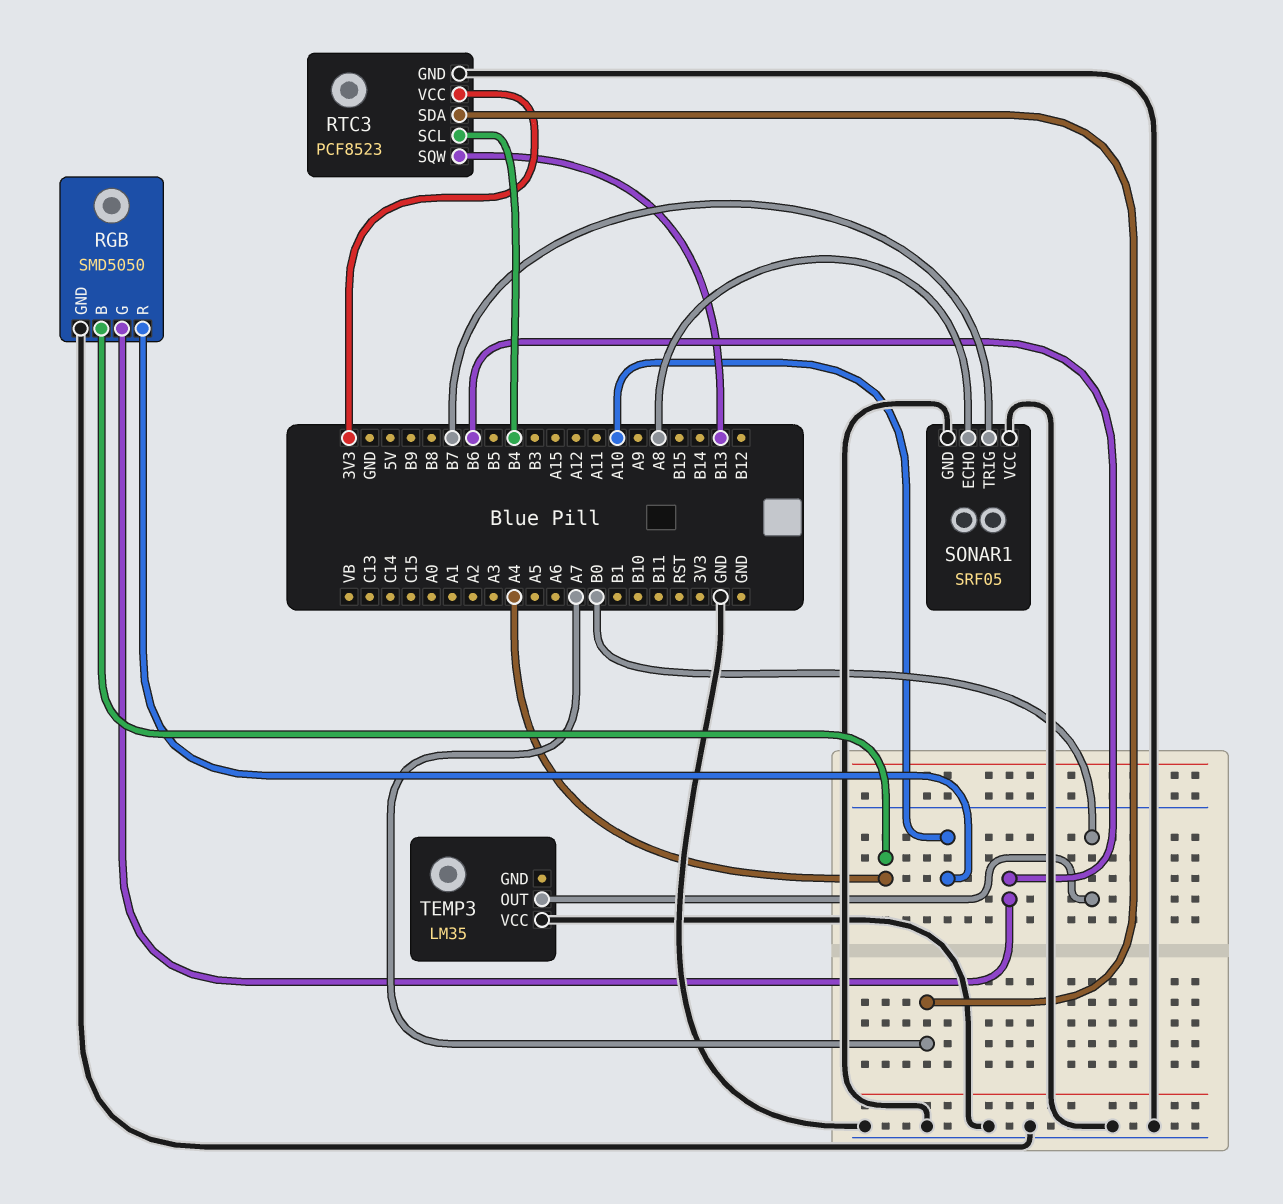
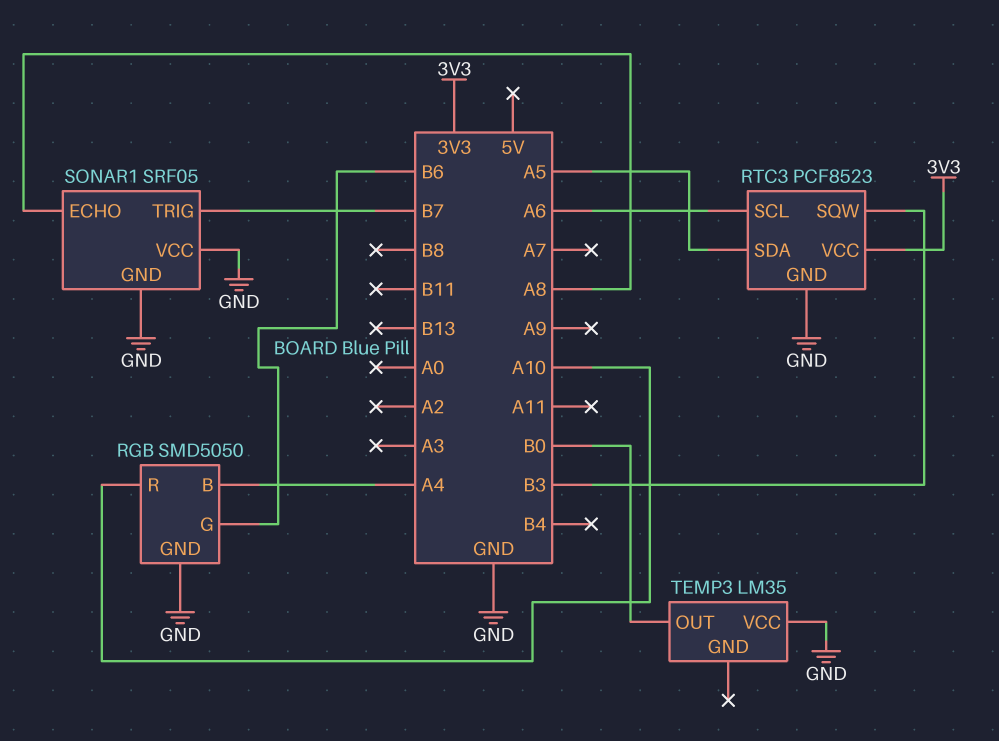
RTC3 pin SCL: B4 -> A6
RTC3 pin SDA: A7 -> A5
RTC3 pin SQW: B13 -> B3

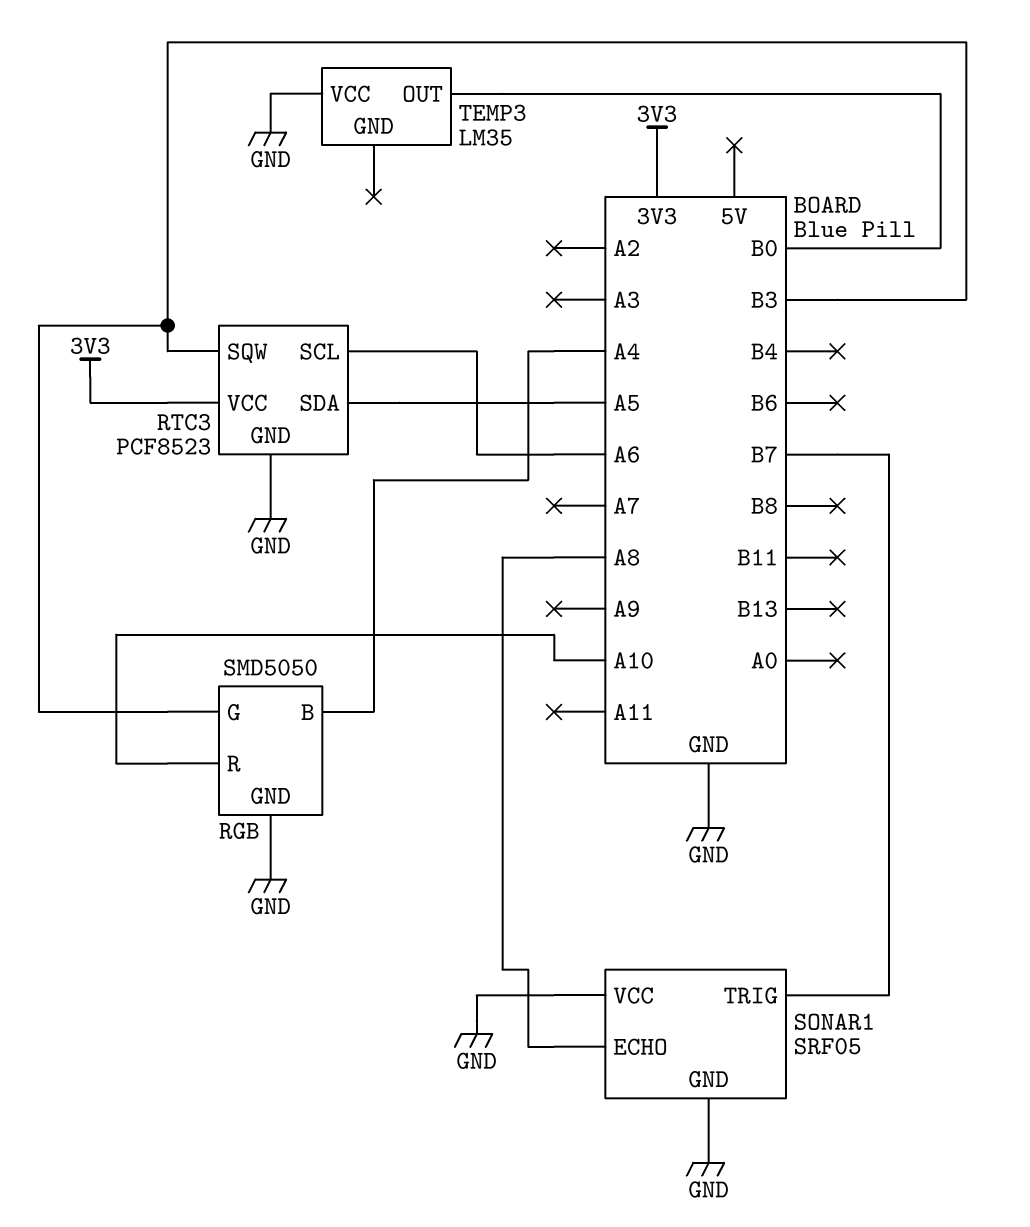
RGB pin G: B6 -> B3

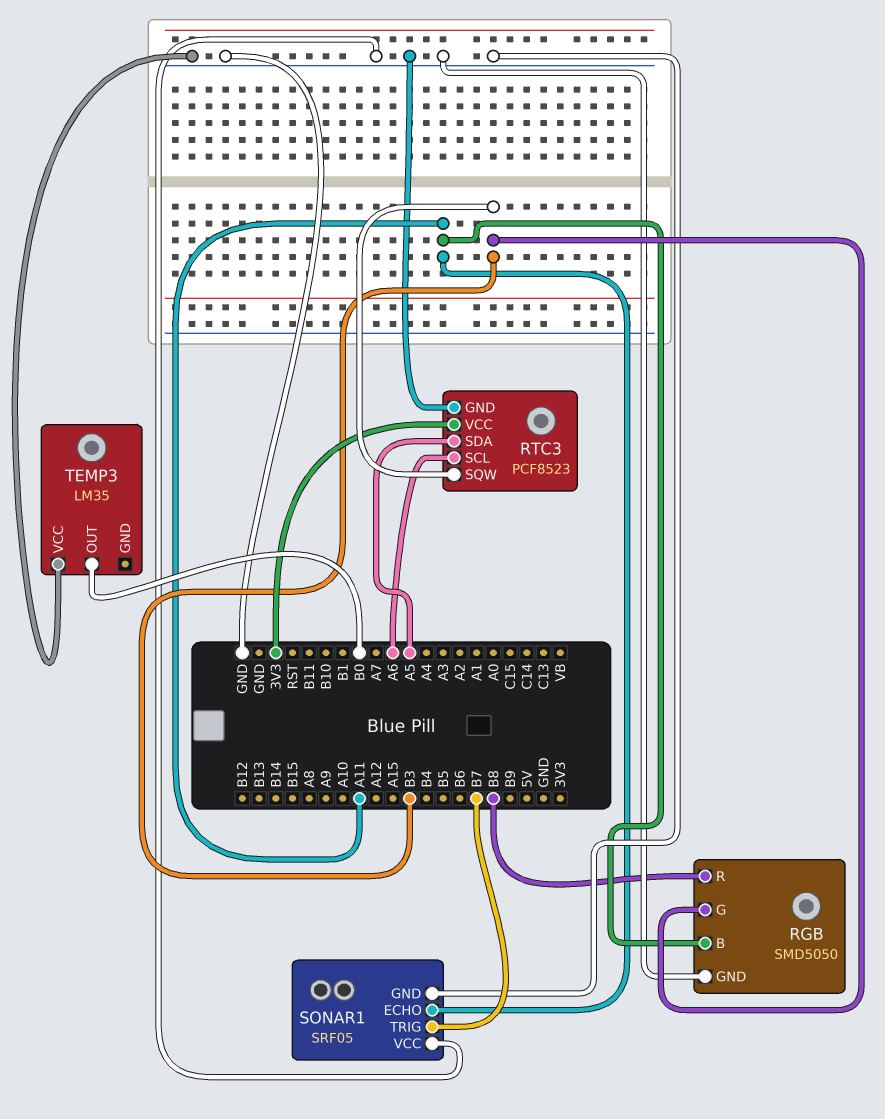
RGB pin B: A4 -> A11
RGB pin R: A10 -> B8
SONAR1 pin ECHO: A8 -> A11

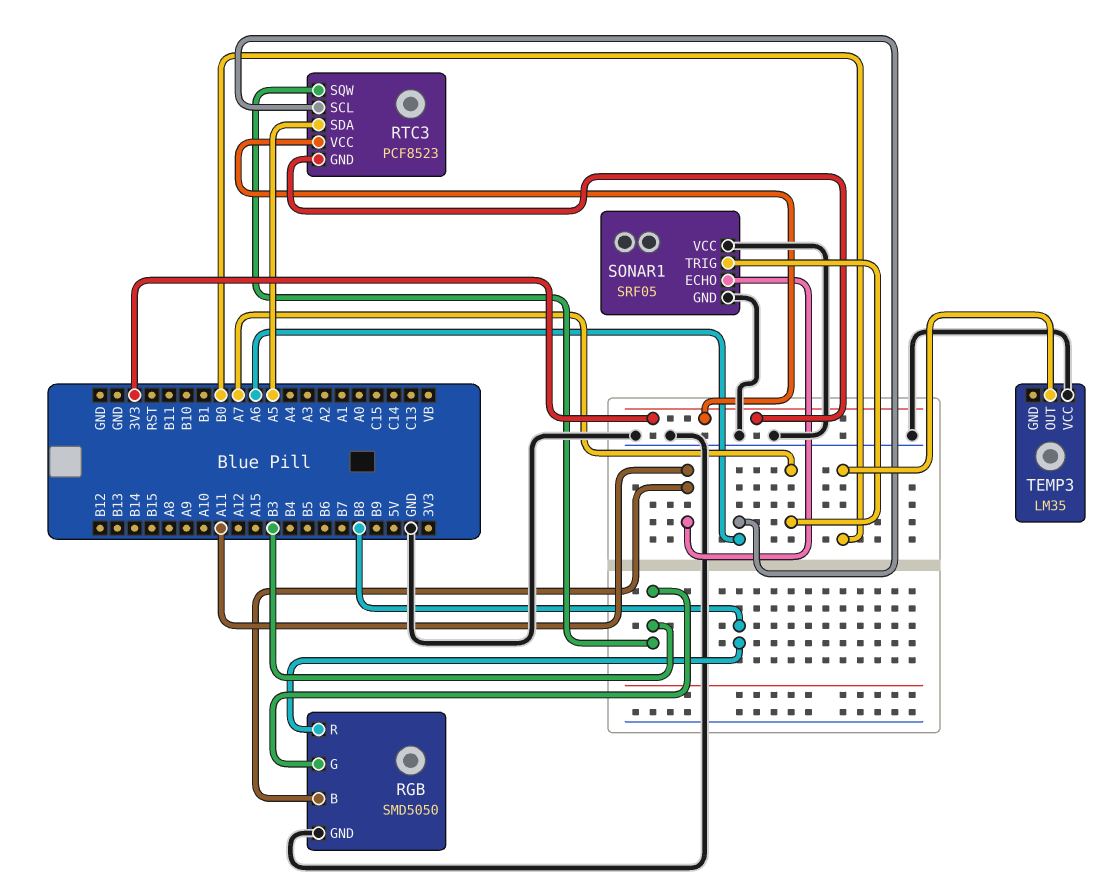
RTC3 pin GND: GND -> 3V3
SONAR1 pin TRIG: B7 -> A7

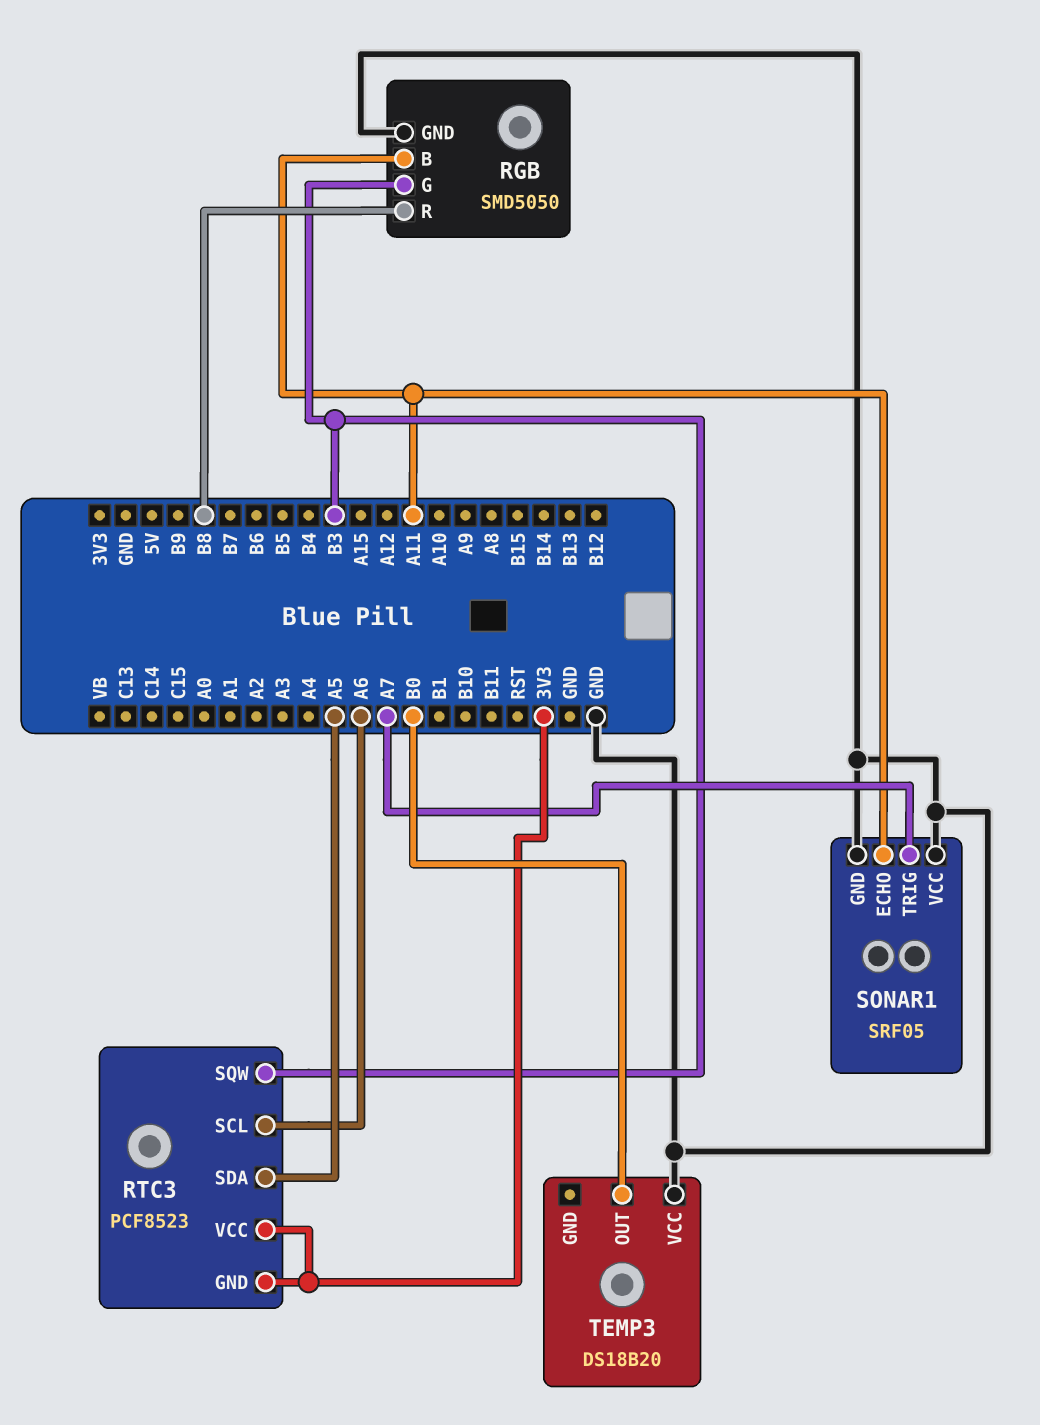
TEMP3: LM35 -> DS18B20

